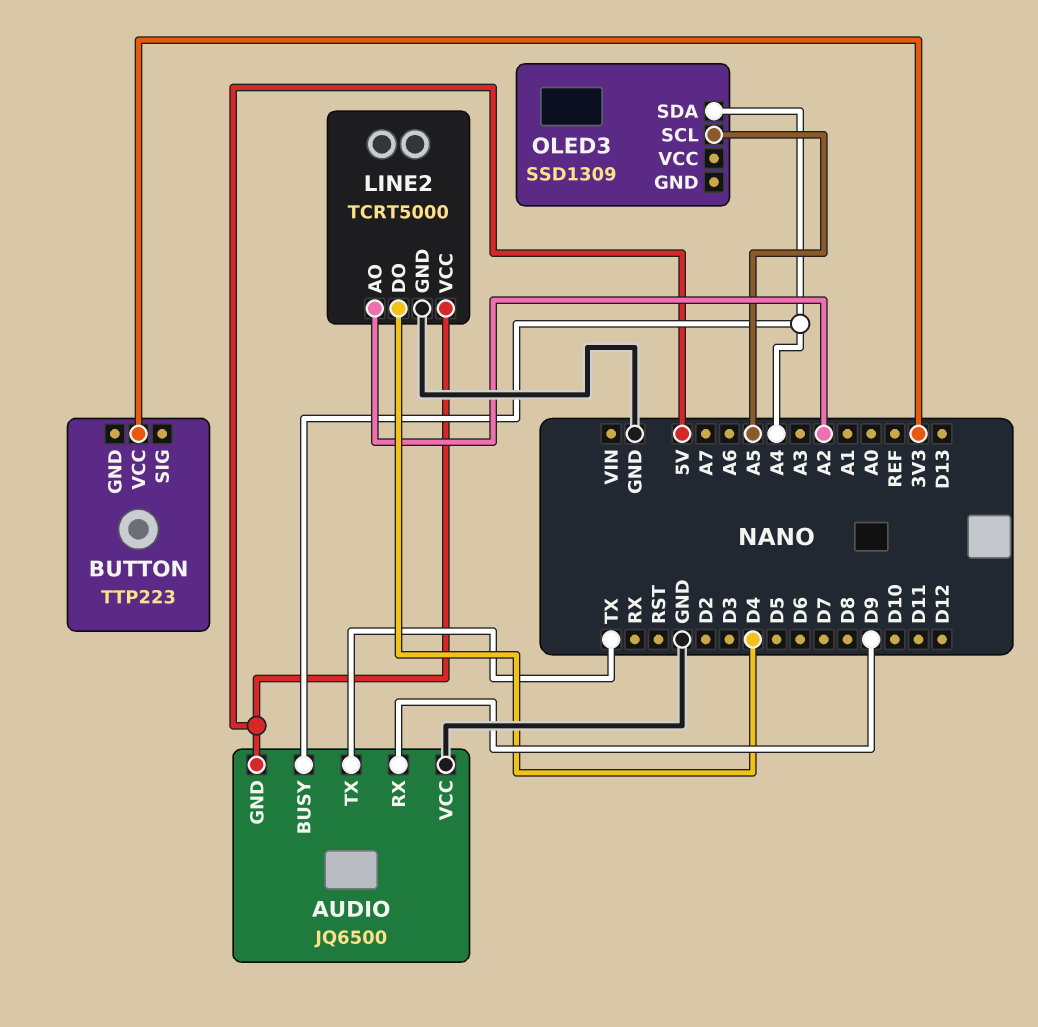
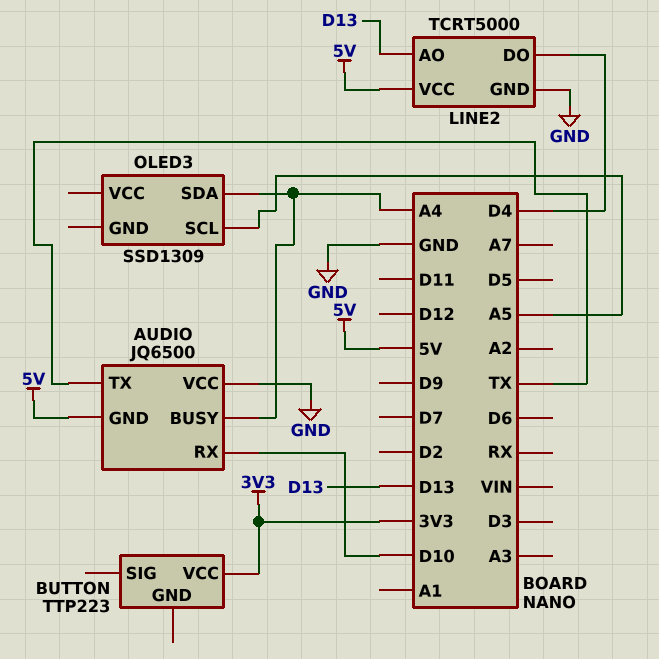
AUDIO pin RX: D9 -> D10
LINE2 pin AO: A2 -> D13

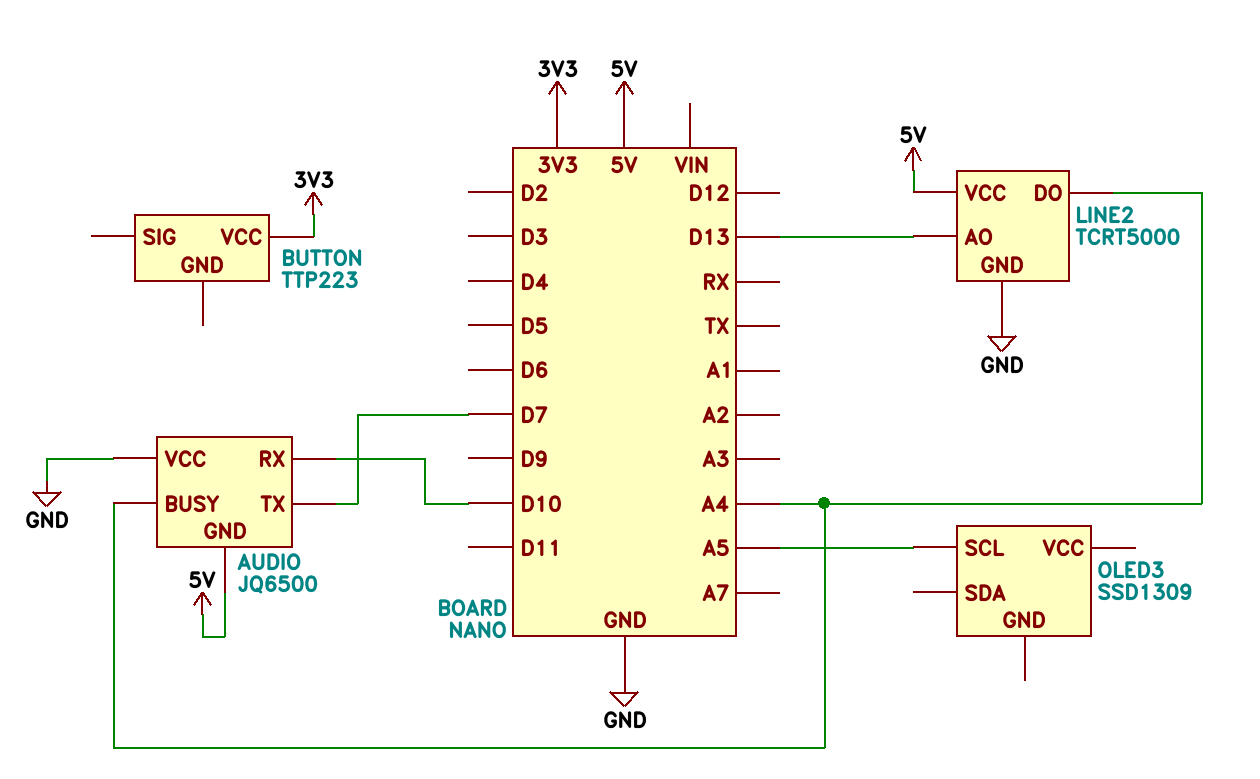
AUDIO pin TX: TX -> D7
LINE2 pin DO: D4 -> A4
OLED3 pin SDA: A4 -> none

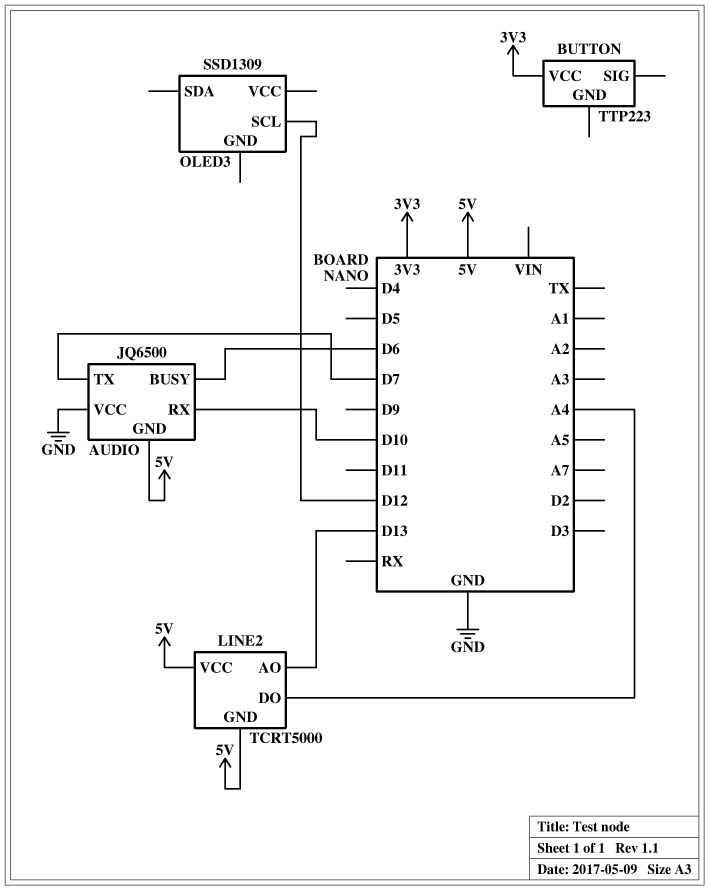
AUDIO pin BUSY: A4 -> D6
LINE2 pin GND: GND -> 5V
OLED3 pin SCL: A5 -> D12

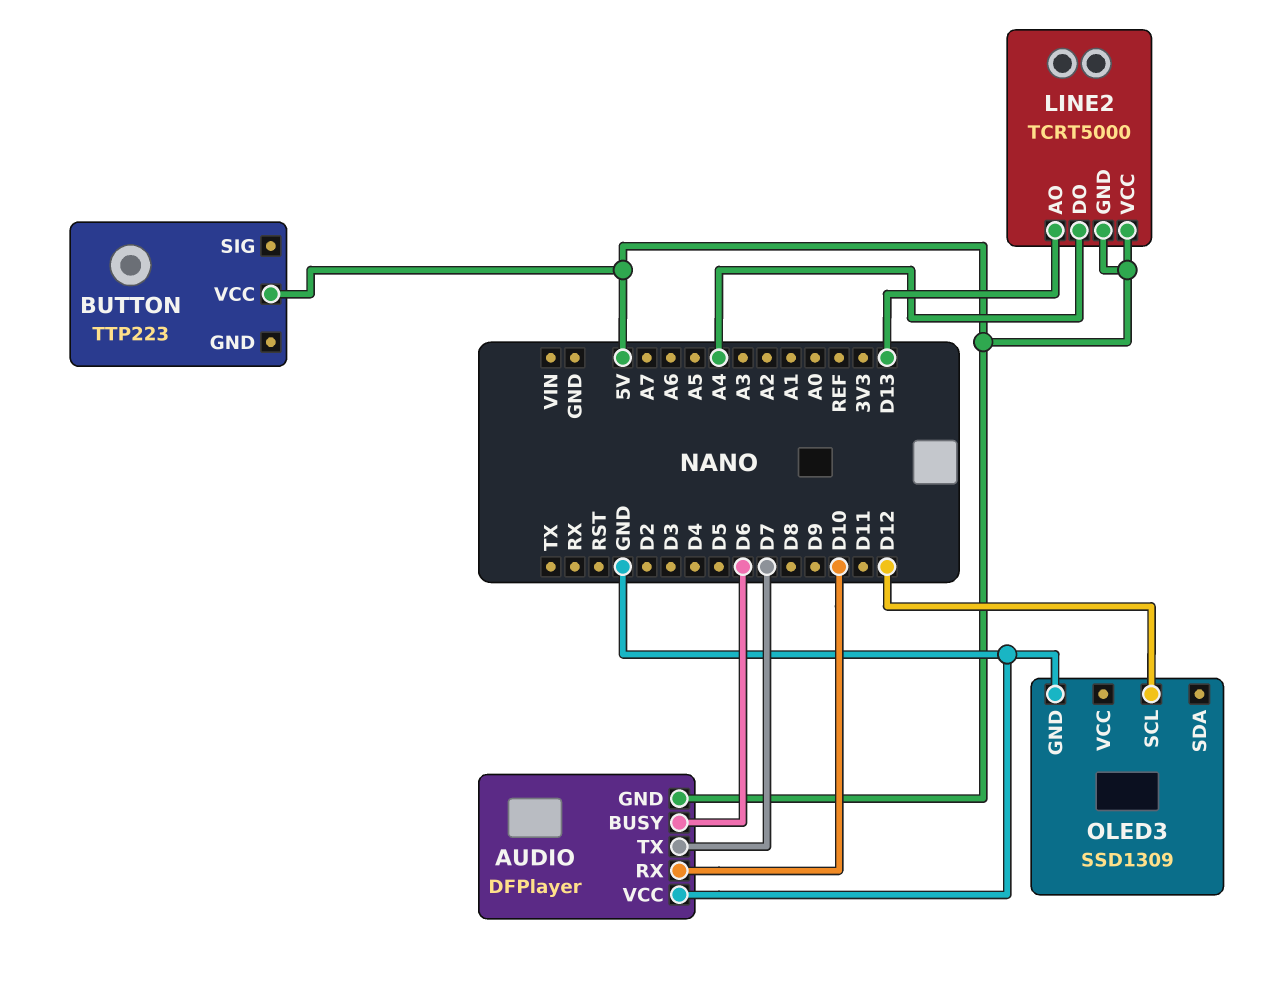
AUDIO: JQ6500 -> DFPlayer
BUTTON pin VCC: 3V3 -> 5V
OLED3 pin GND: none -> GND

